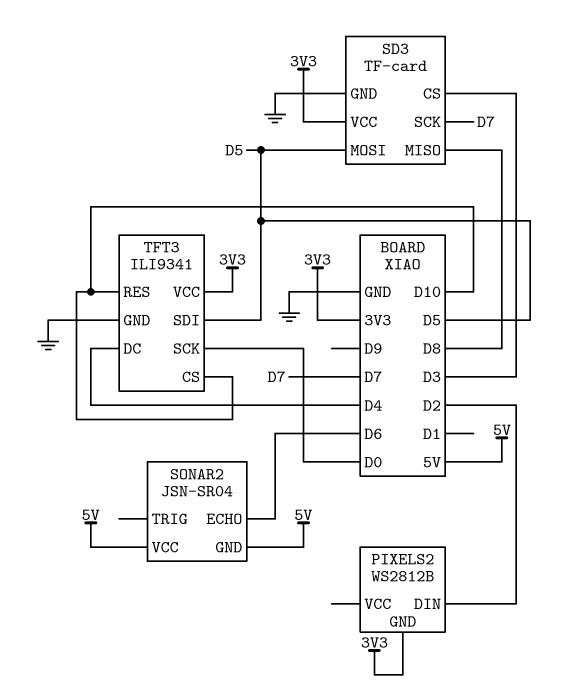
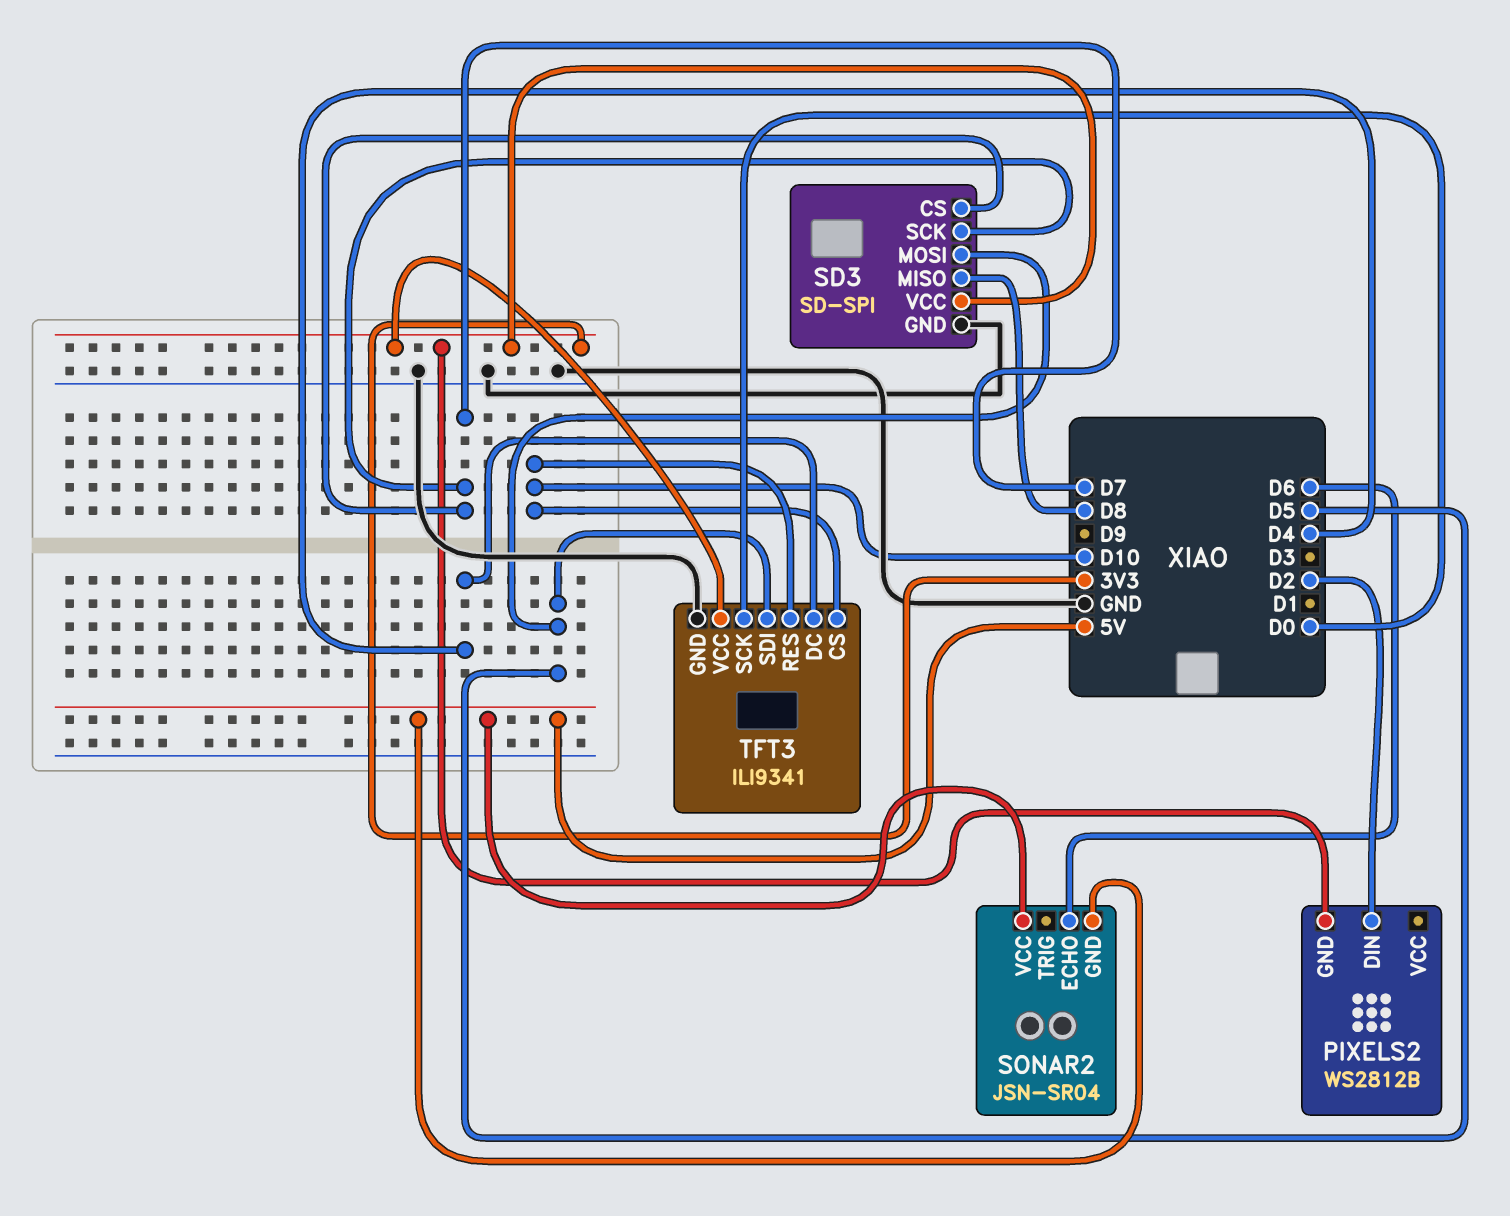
SD3: TF-card -> SD-SPI
SD3 pin CS: D3 -> D7

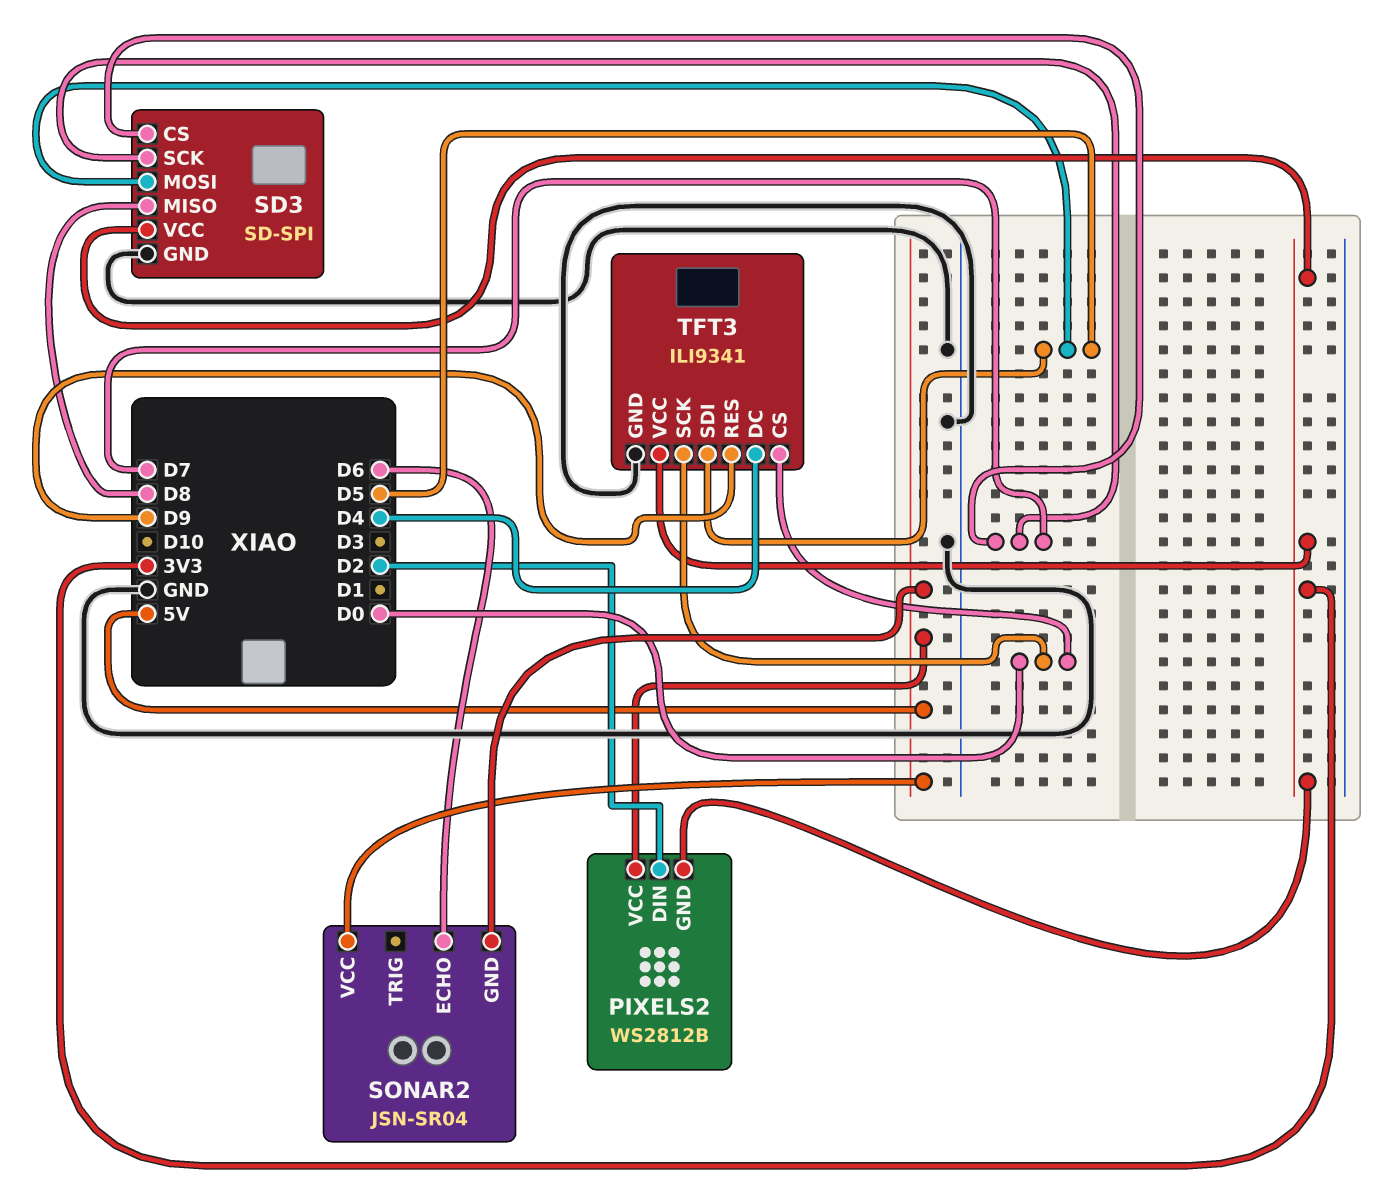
PIXELS2 pin VCC: none -> 5V
TFT3 pin CS: D10 -> D0
TFT3 pin RES: D10 -> D9

